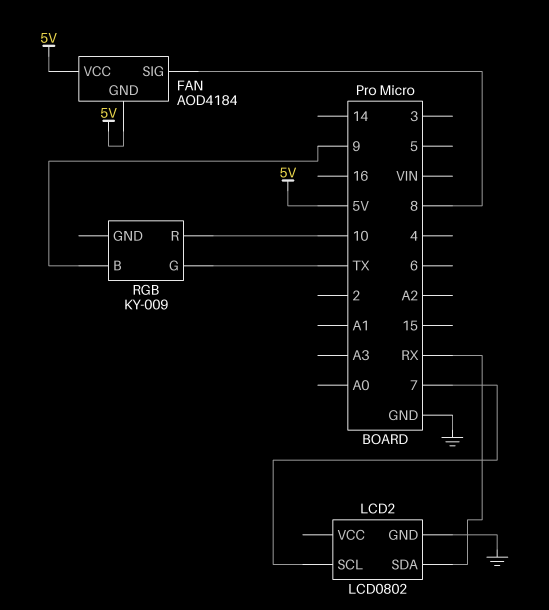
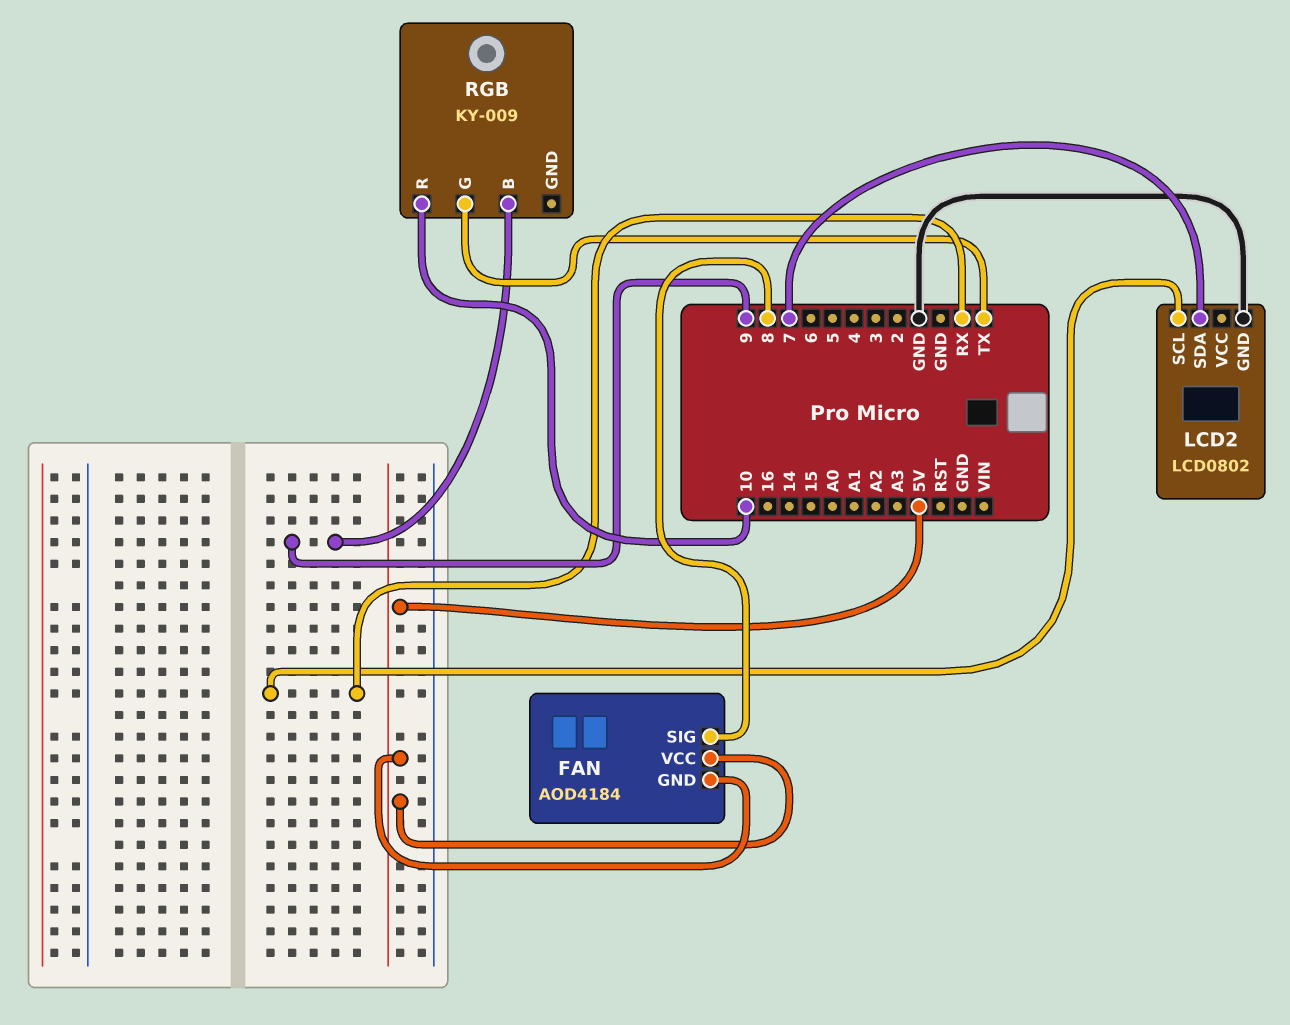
LCD2 pin SCL: 7 -> RX
LCD2 pin SDA: RX -> 7

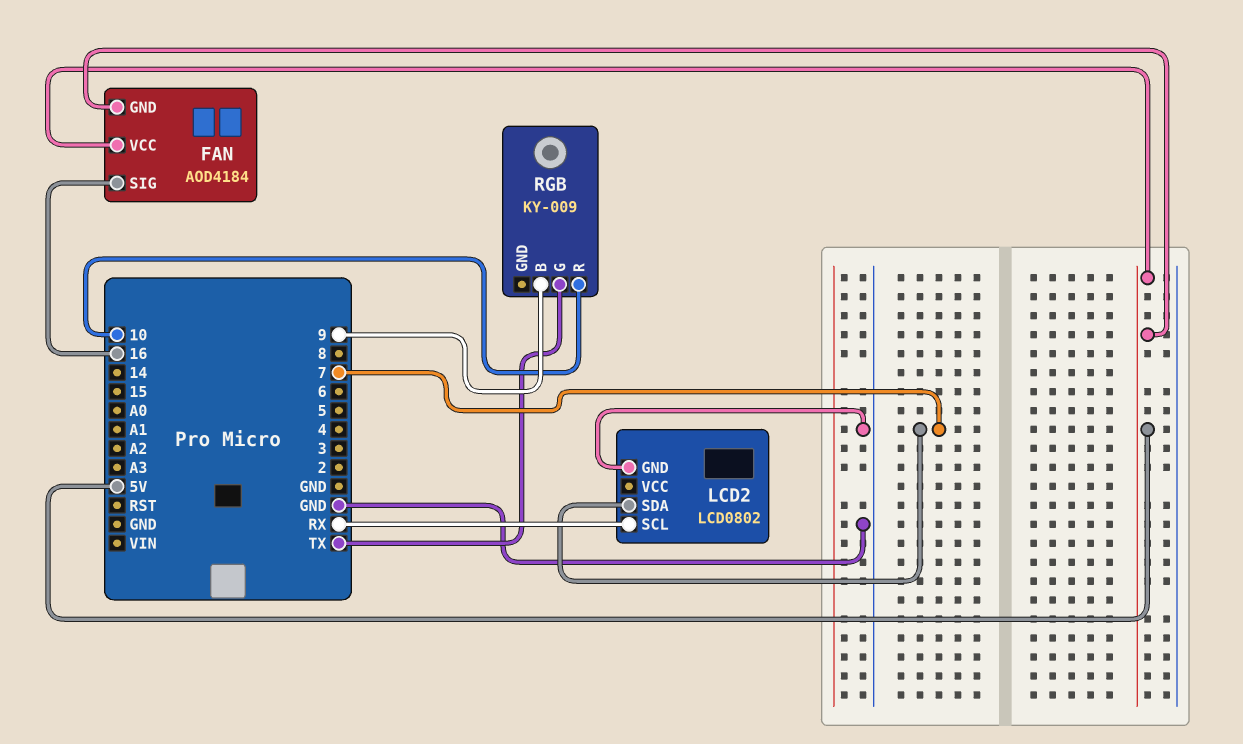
FAN pin SIG: 8 -> 16

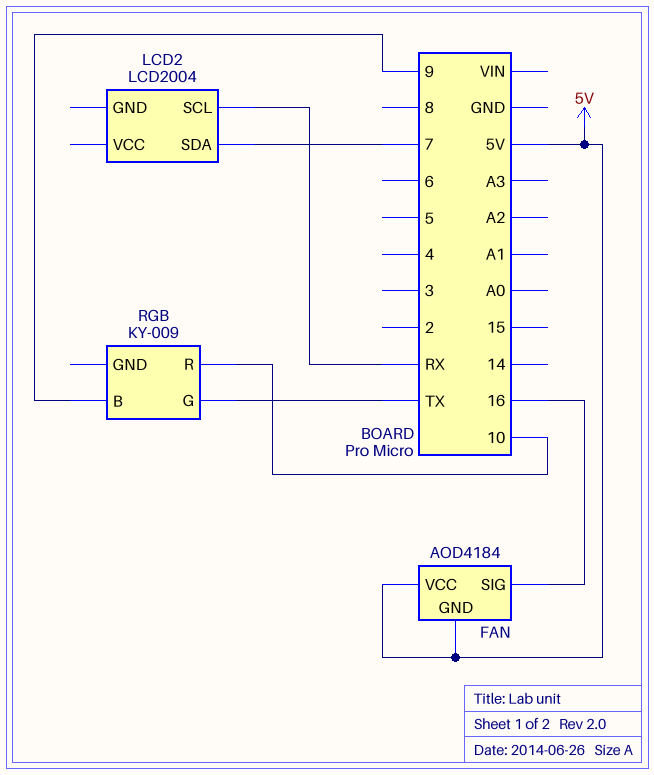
LCD2: LCD0802 -> LCD2004
LCD2 pin GND: GND -> none

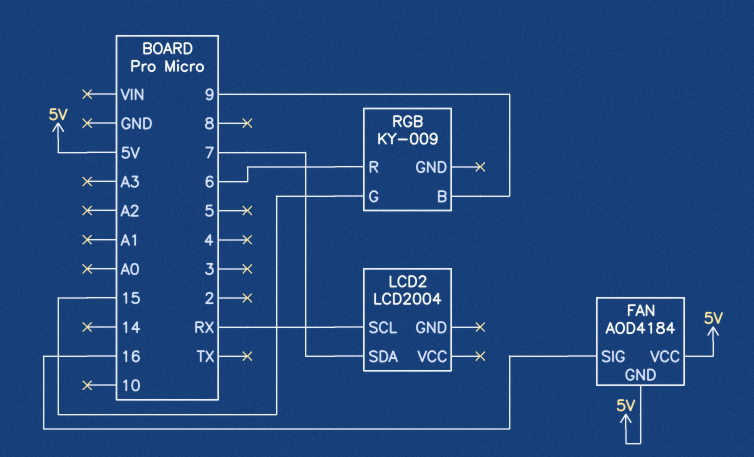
RGB pin G: TX -> 15
RGB pin R: 10 -> 6

